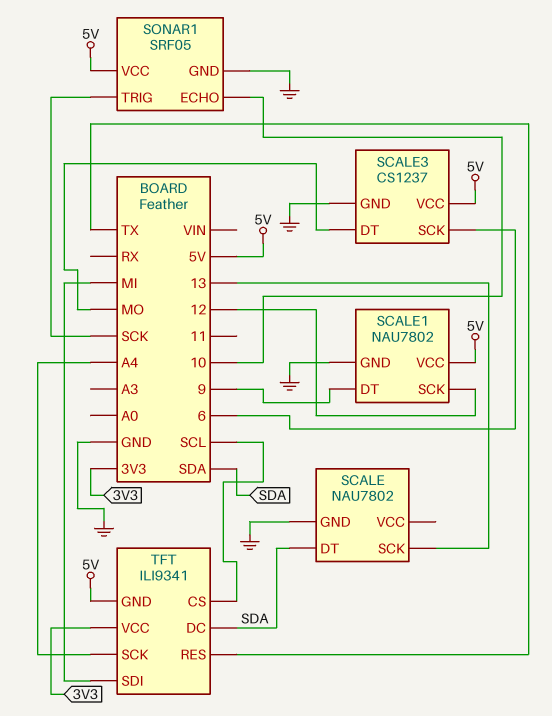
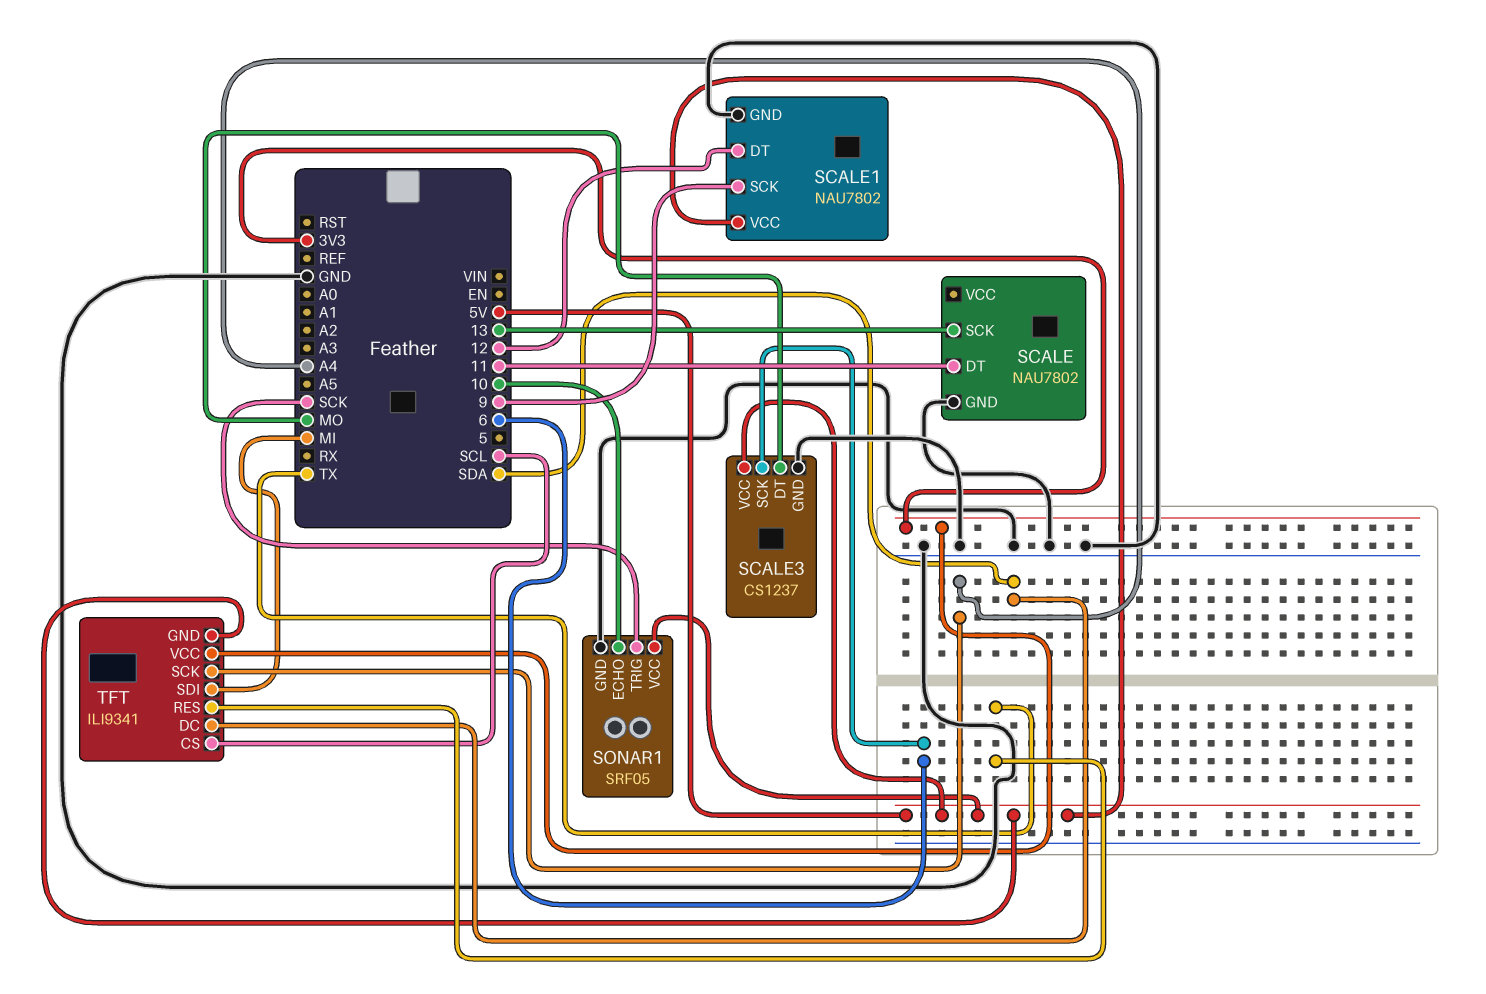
SCALE pin DT: SDA -> 11
SCALE1 pin DT: 9 -> 12
SCALE1 pin SCK: 12 -> 9

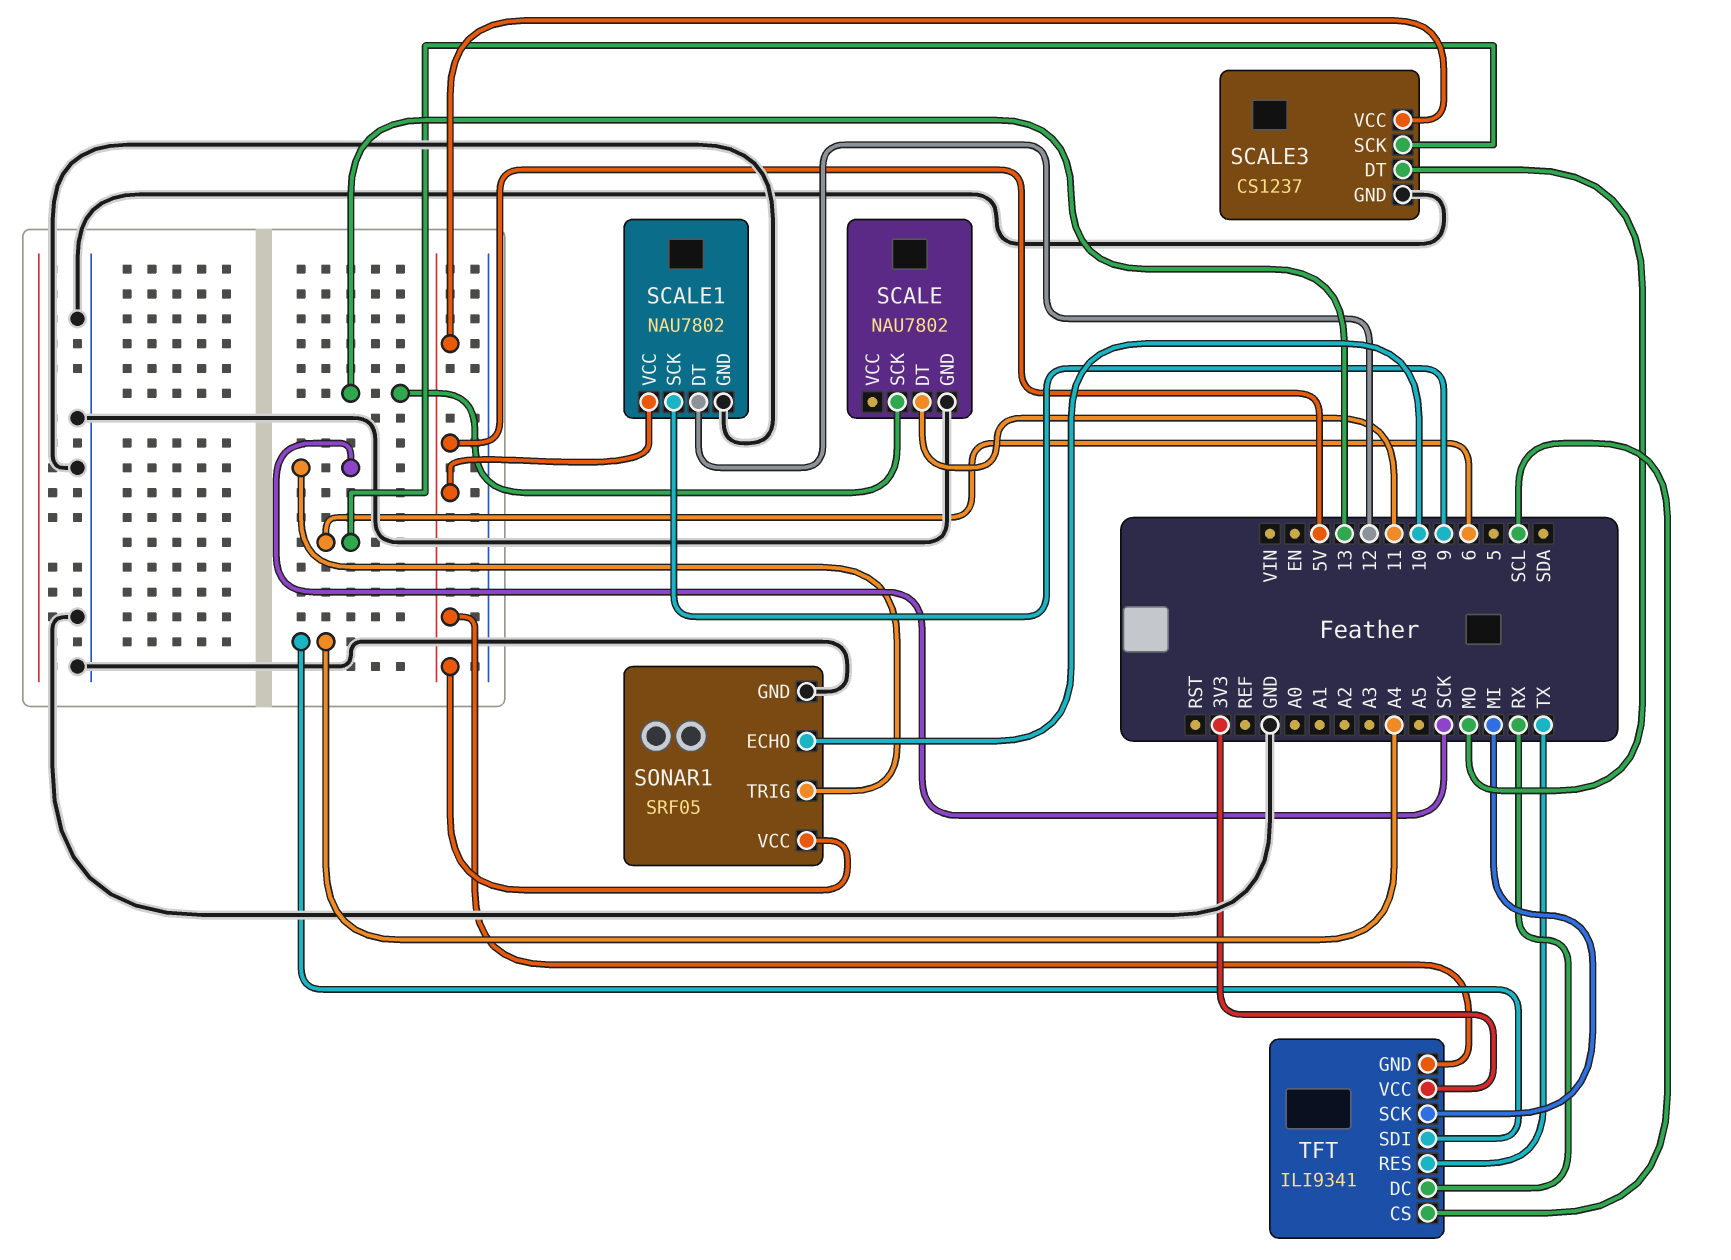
TFT pin DC: SDA -> RX
TFT pin SCK: A4 -> MI
TFT pin SDI: MI -> A4

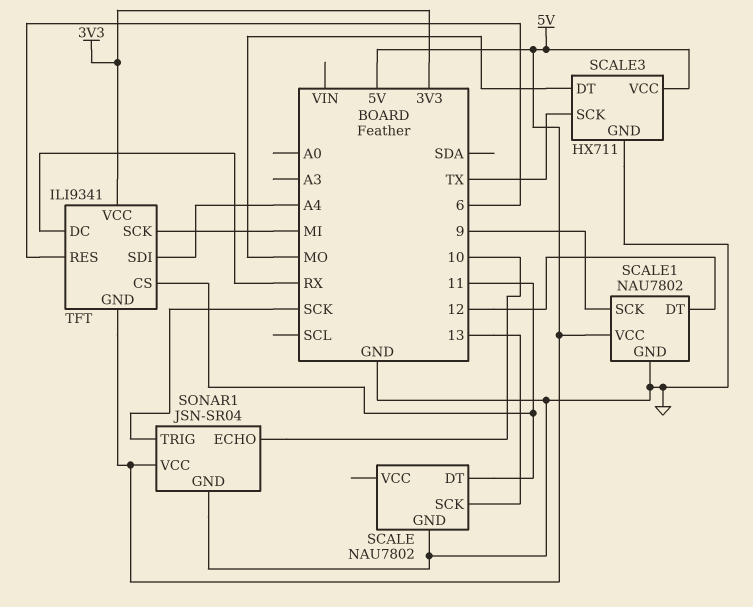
SCALE3: CS1237 -> HX711
SCALE3 pin SCK: 6 -> TX
SONAR1: SRF05 -> JSN-SR04
TFT pin CS: SCL -> 11
TFT pin RES: TX -> 6

